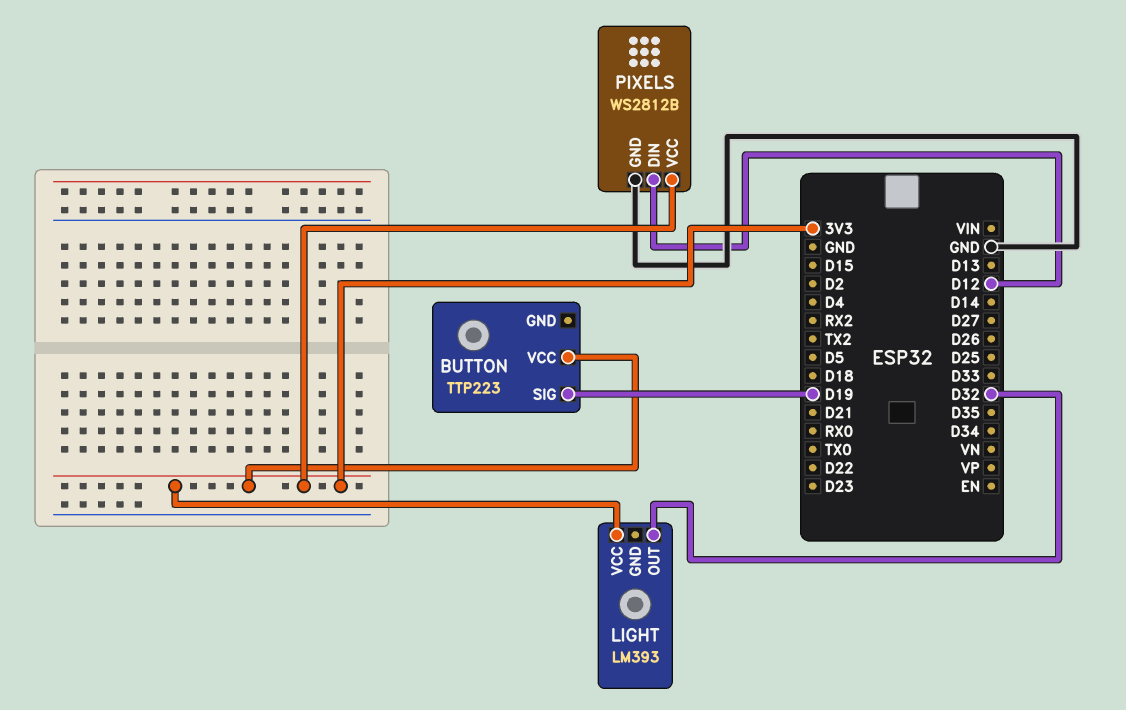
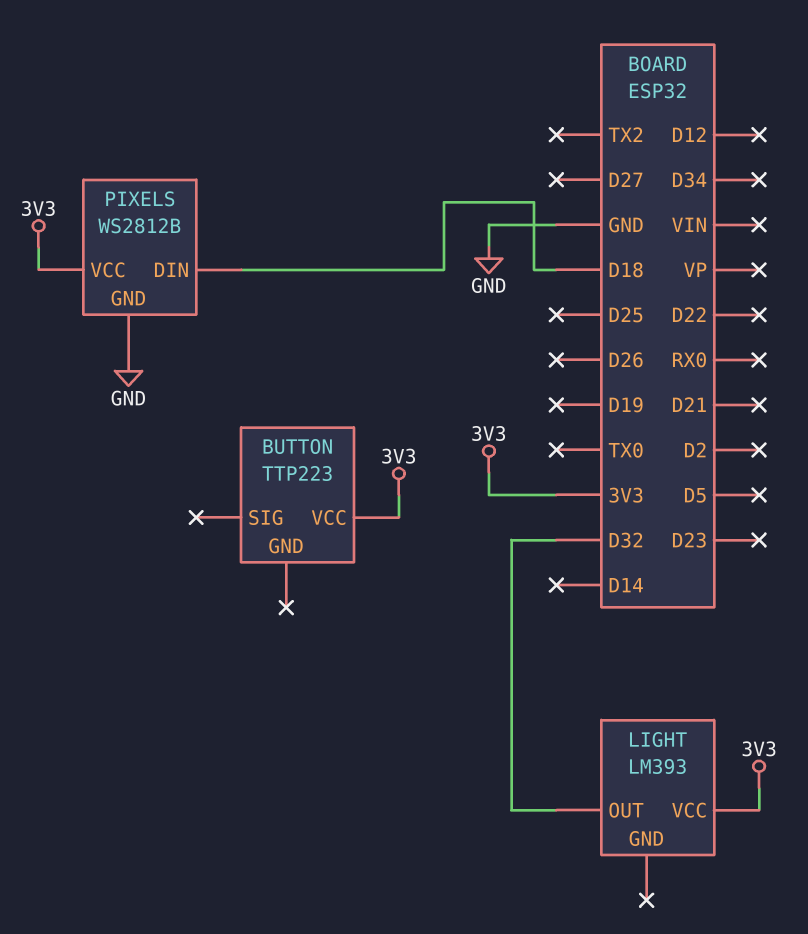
BUTTON pin SIG: D19 -> none
PIXELS pin DIN: D12 -> D18

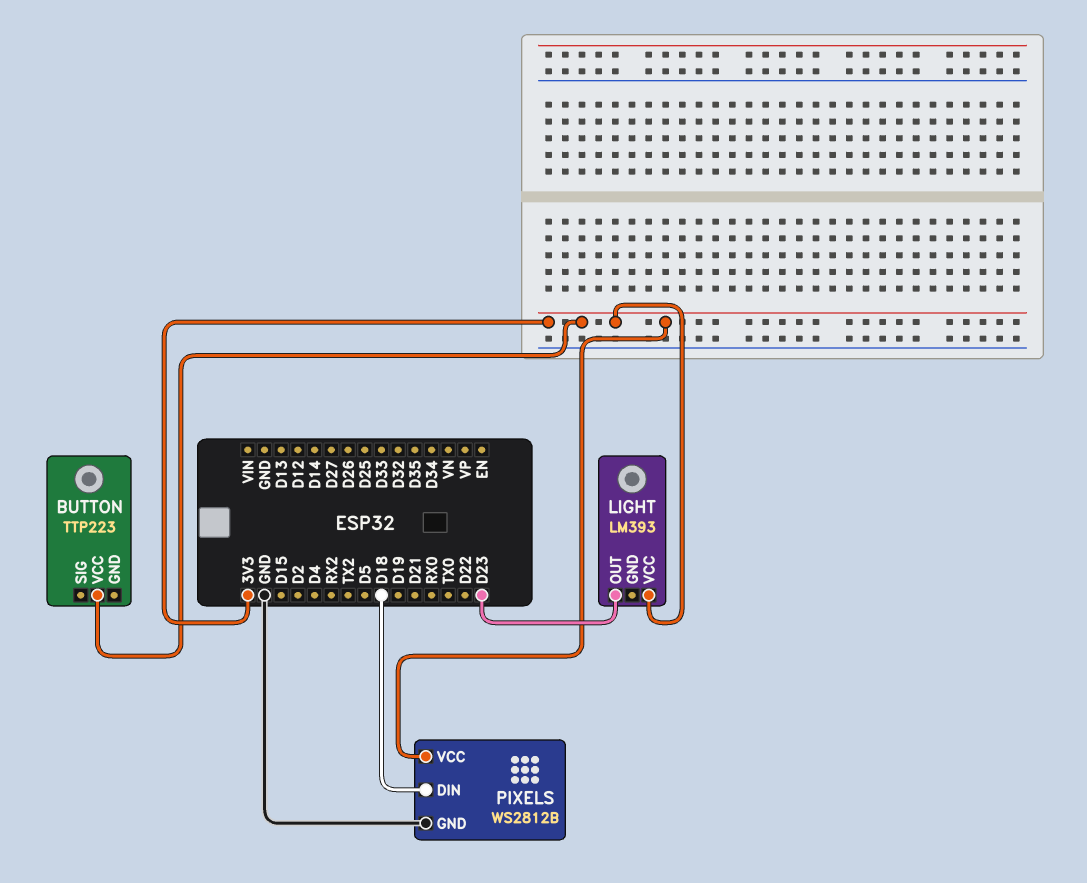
LIGHT pin OUT: D32 -> D23

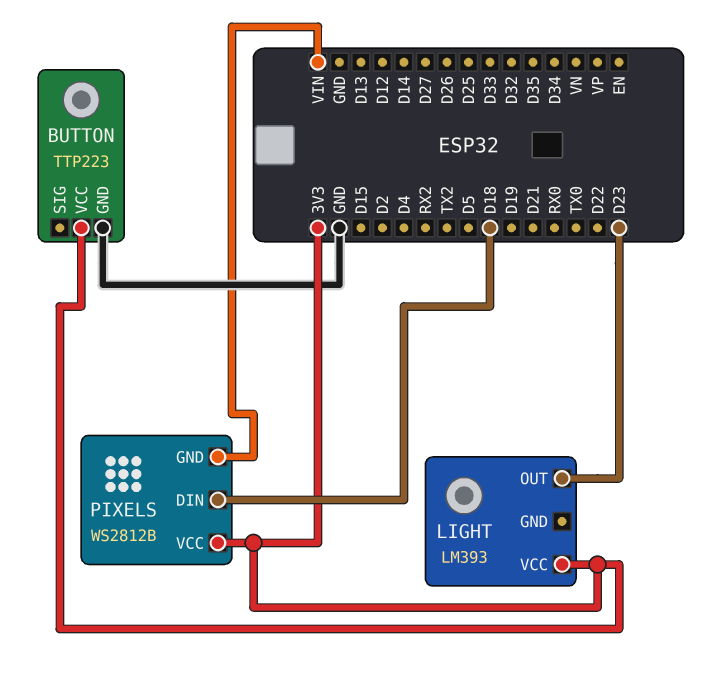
BUTTON pin GND: none -> GND
PIXELS pin GND: GND -> VIN

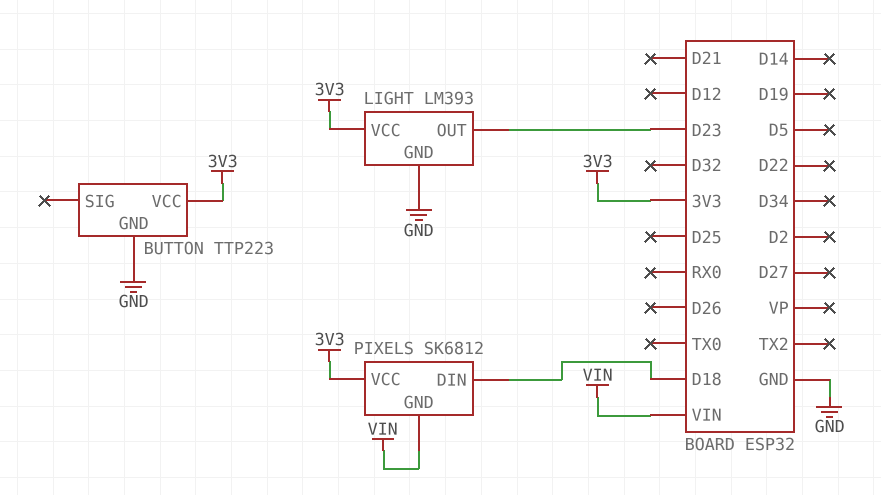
LIGHT pin GND: none -> GND
PIXELS: WS2812B -> SK6812

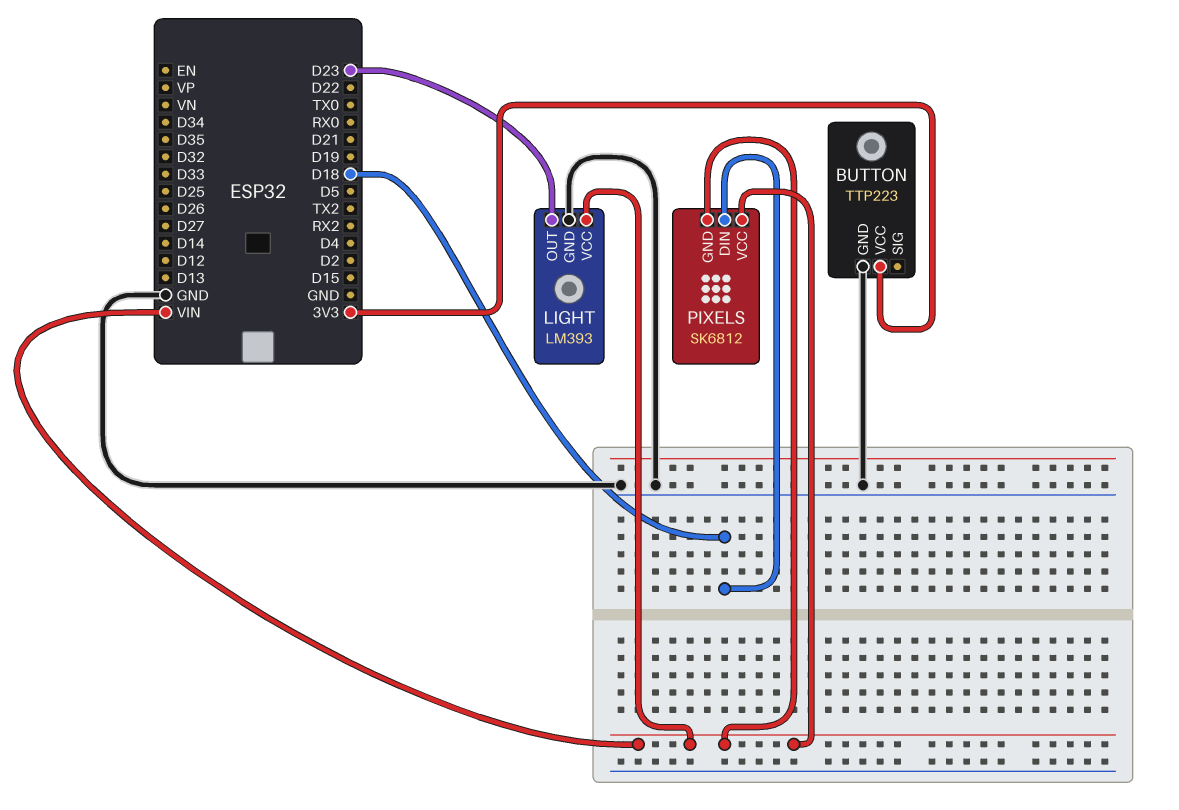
LIGHT pin VCC: 3V3 -> VIN
PIXELS pin VCC: 3V3 -> VIN

